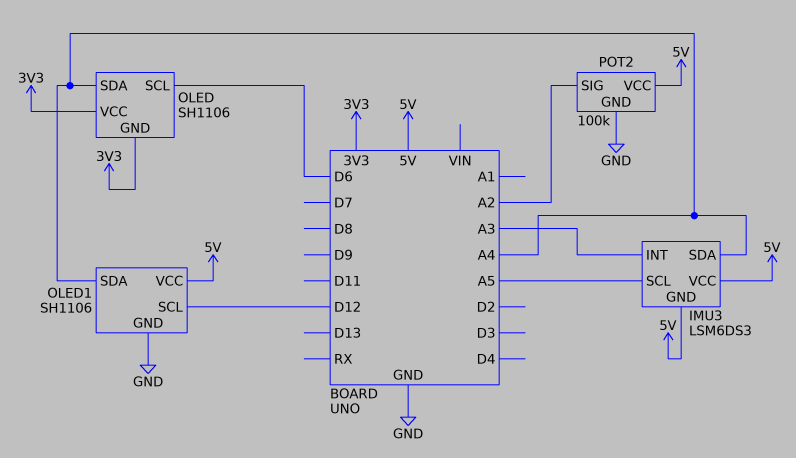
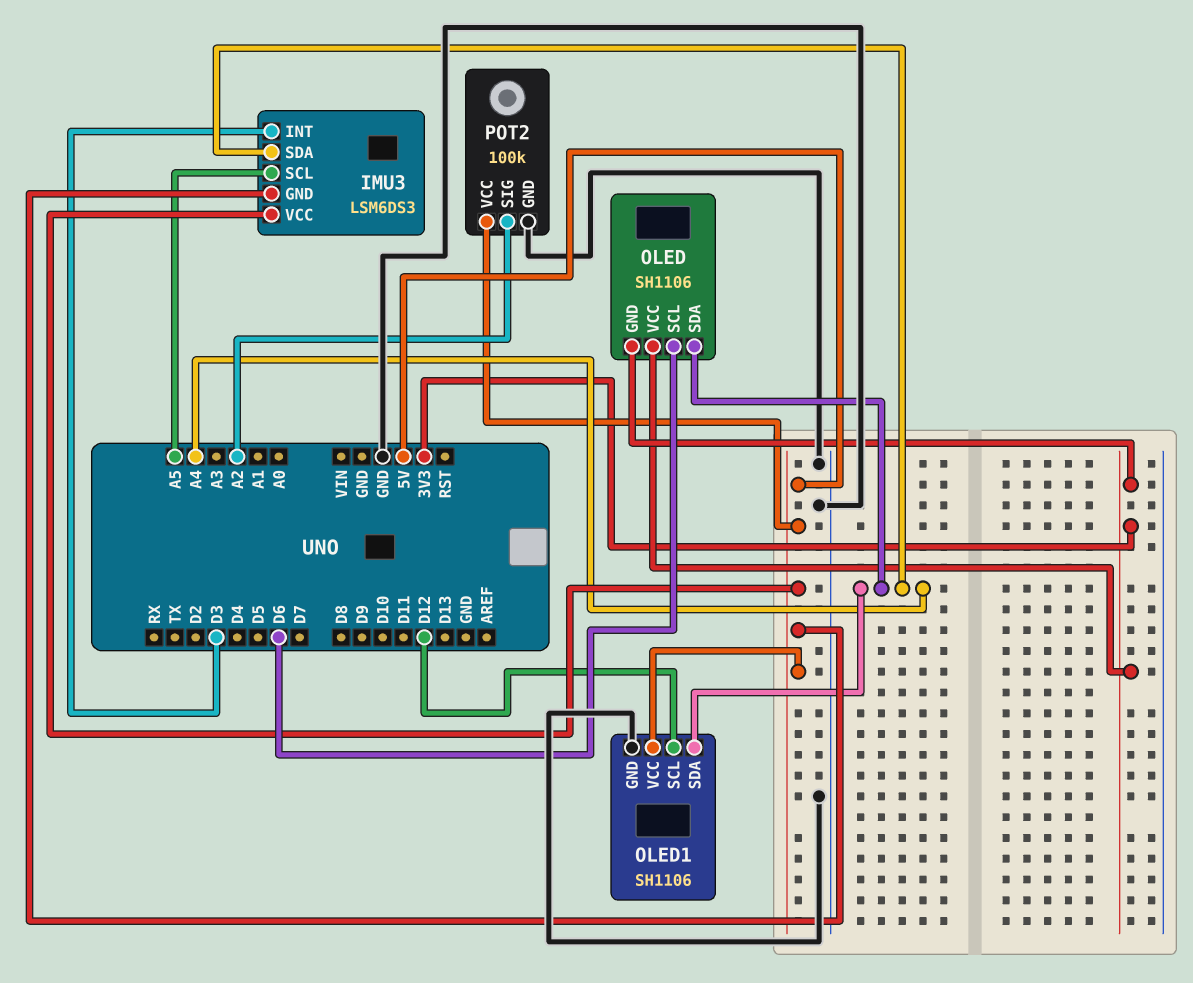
IMU3 pin INT: A3 -> D3

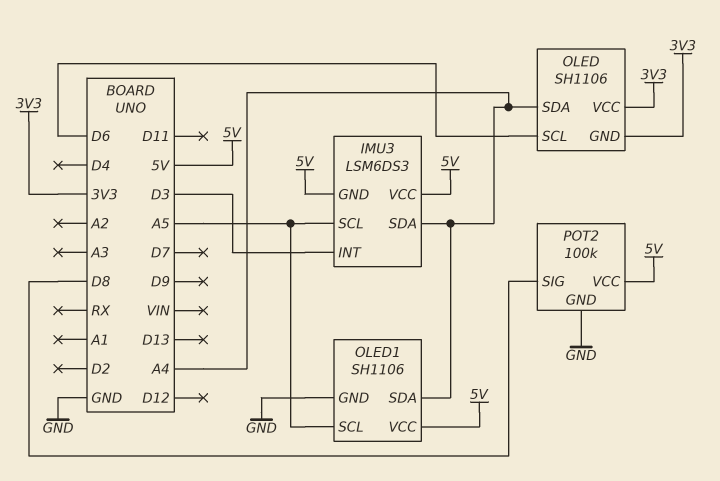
OLED1 pin SCL: D12 -> A5
POT2 pin SIG: A2 -> D8

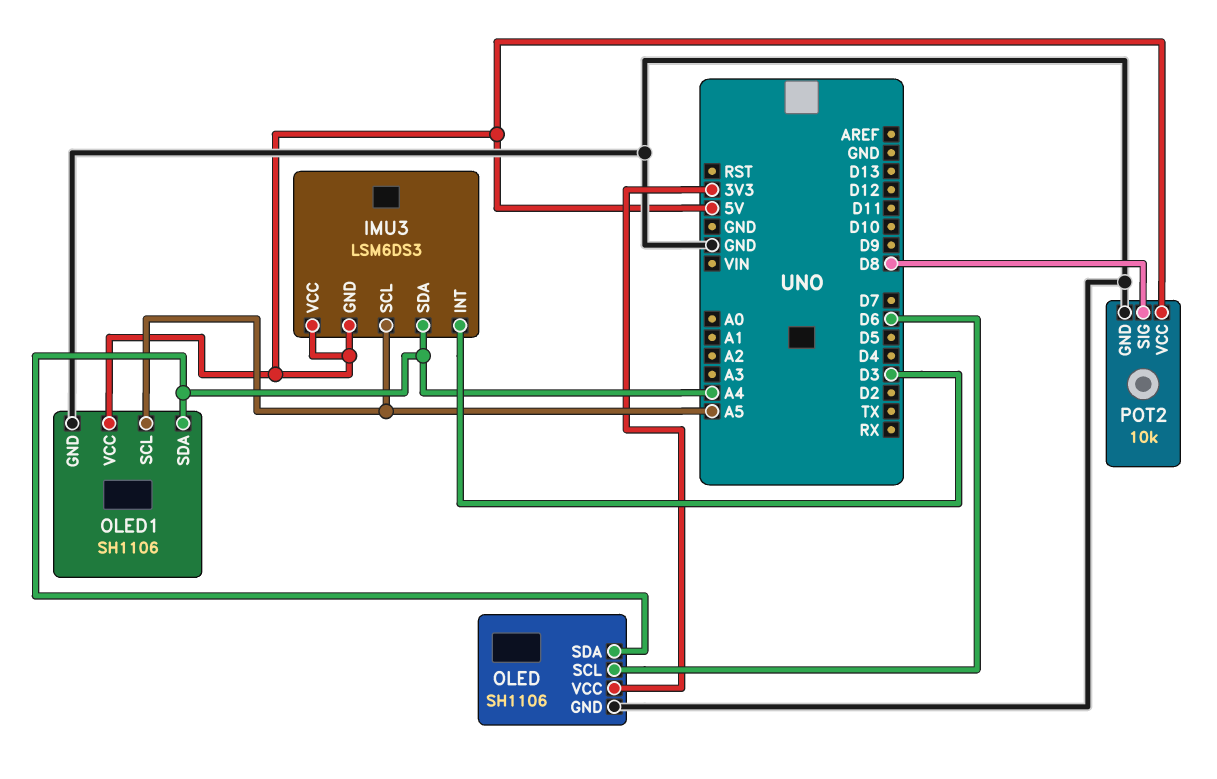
OLED pin GND: 3V3 -> GND
POT2: 100k -> 10k

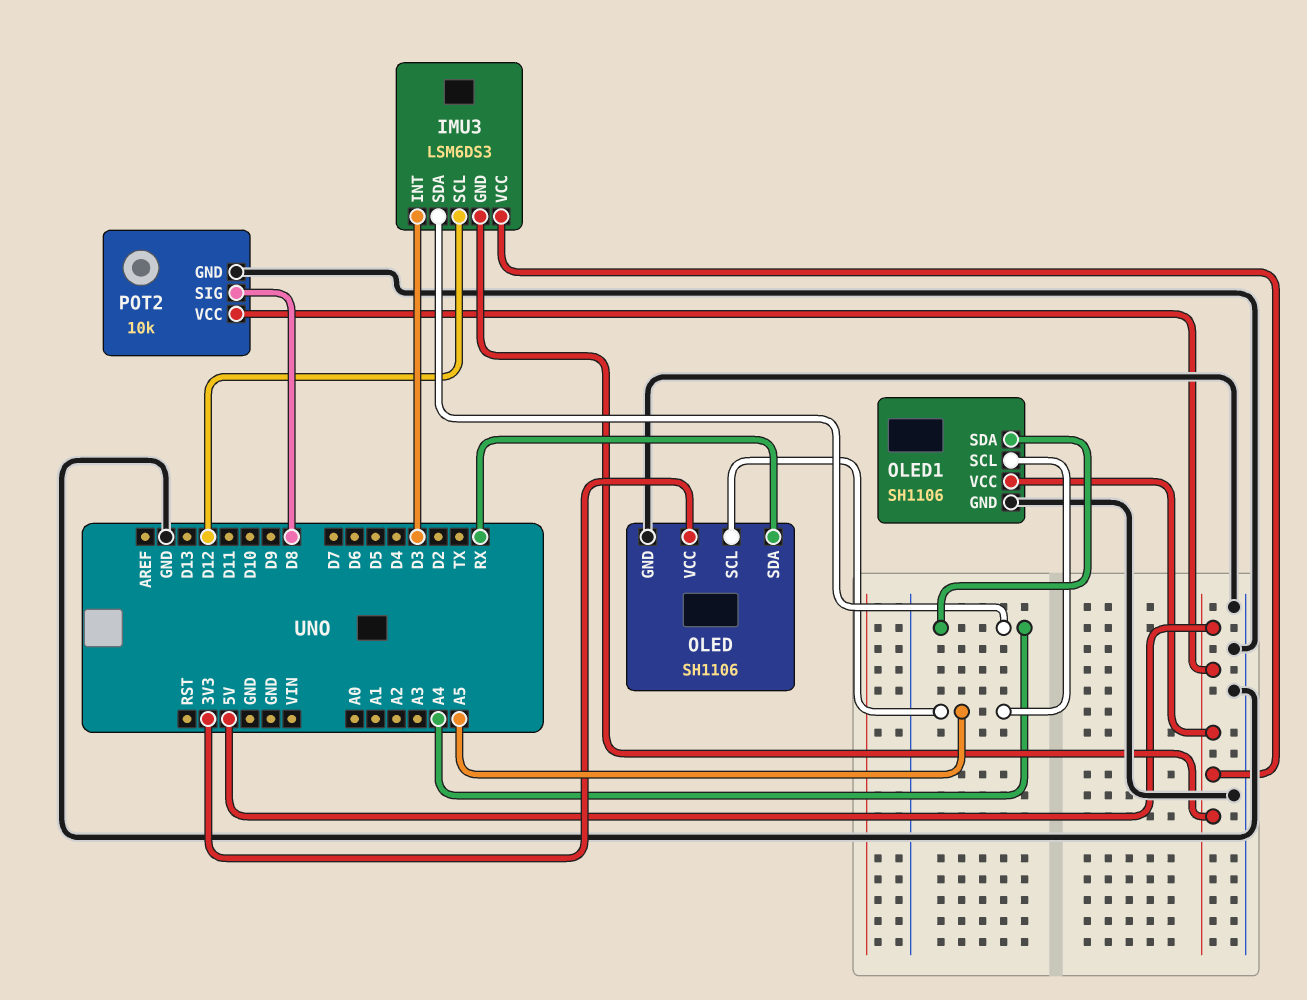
IMU3 pin SCL: A5 -> D12
OLED pin SCL: D6 -> A5
OLED pin SDA: A4 -> RX

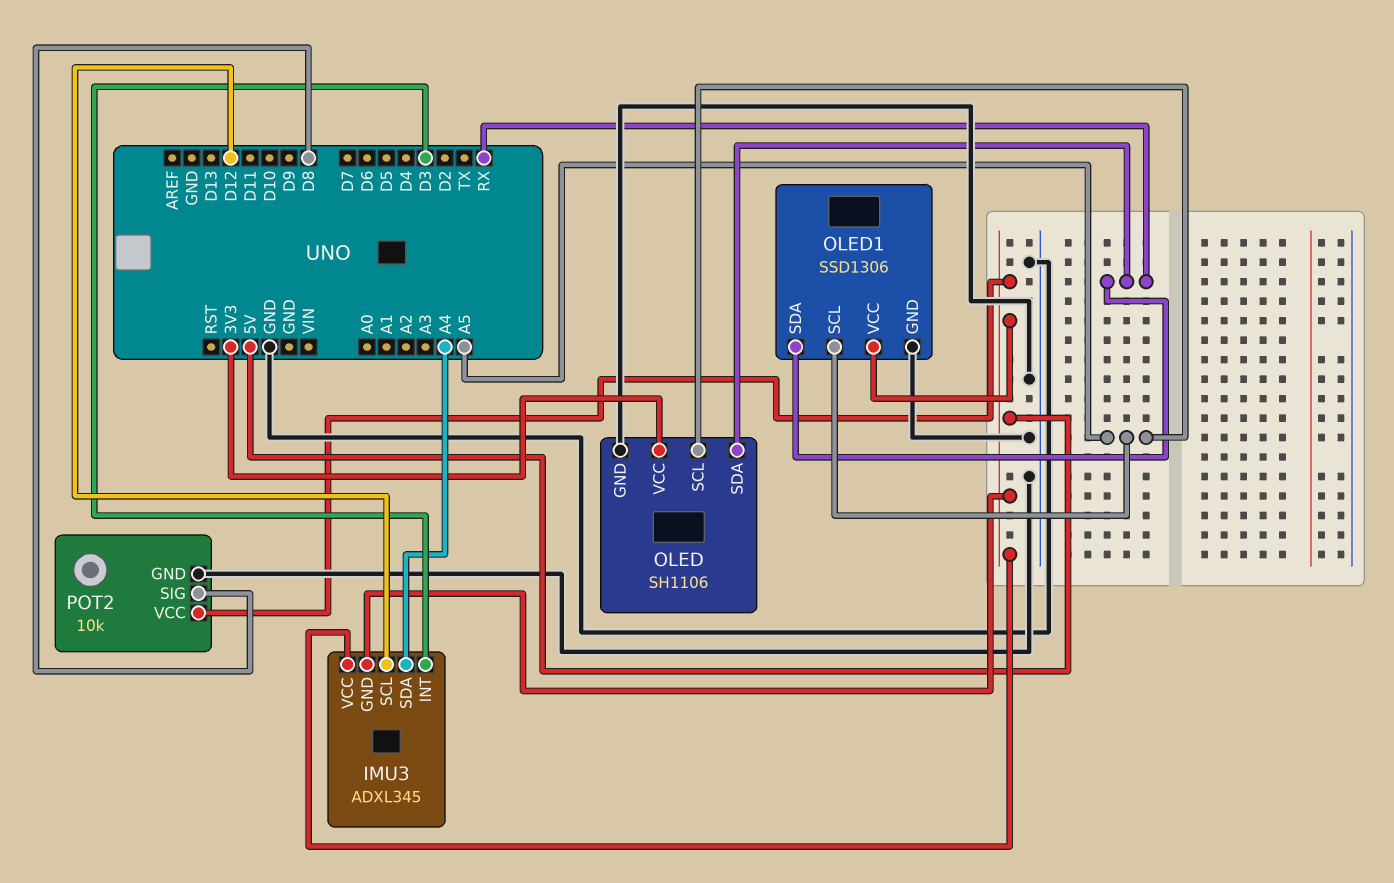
IMU3: LSM6DS3 -> ADXL345
OLED1: SH1106 -> SSD1306
OLED1 pin SDA: A4 -> RX

